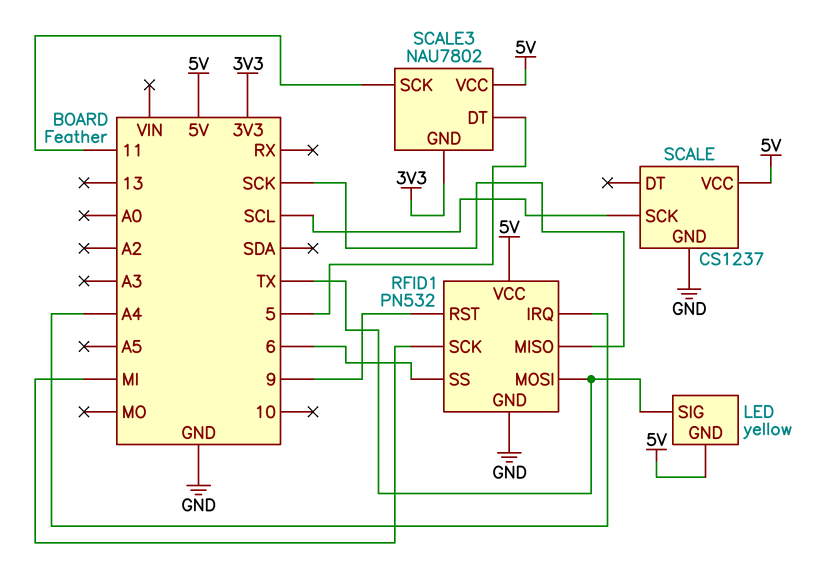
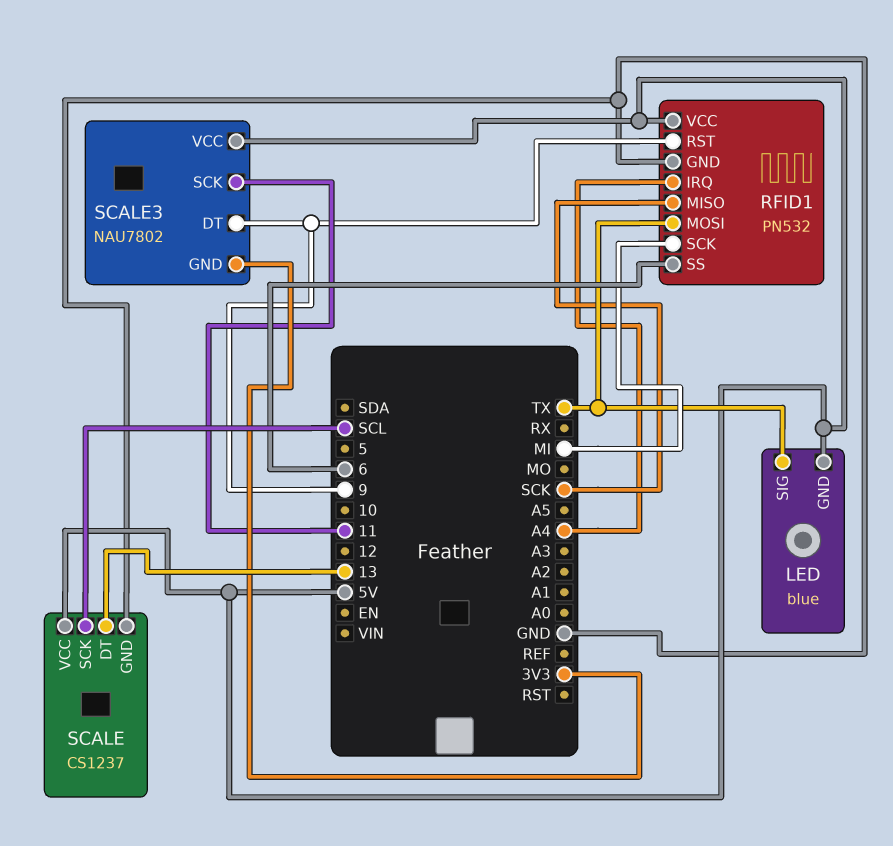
LED: yellow -> blue
SCALE pin DT: none -> 13
SCALE3 pin DT: 5 -> 9

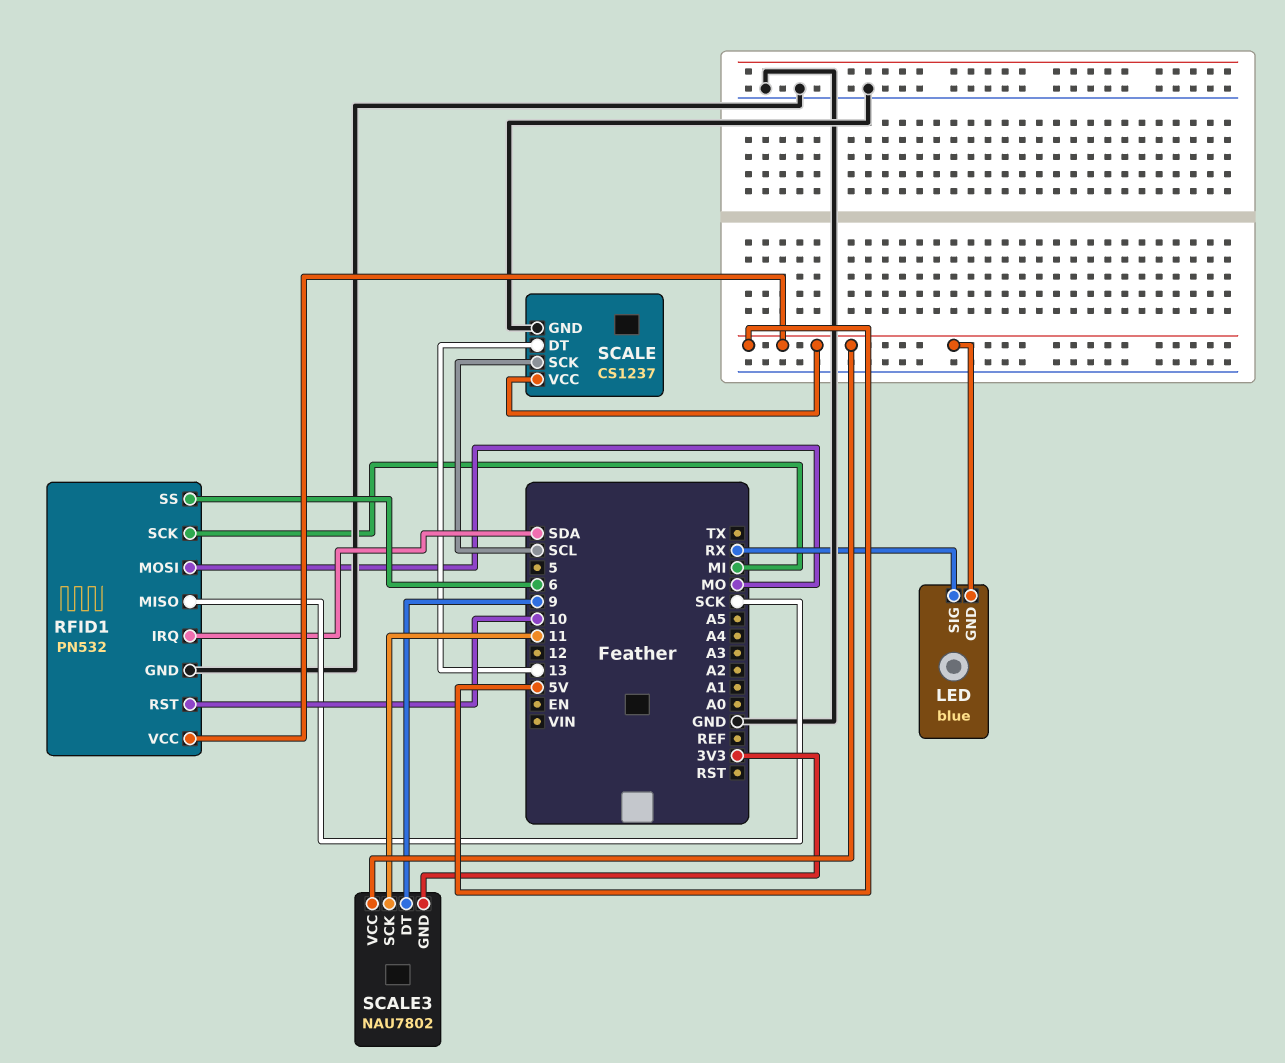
LED pin SIG: TX -> RX
RFID1 pin IRQ: A4 -> SDA
RFID1 pin MOSI: TX -> MO
RFID1 pin RST: 9 -> 10

